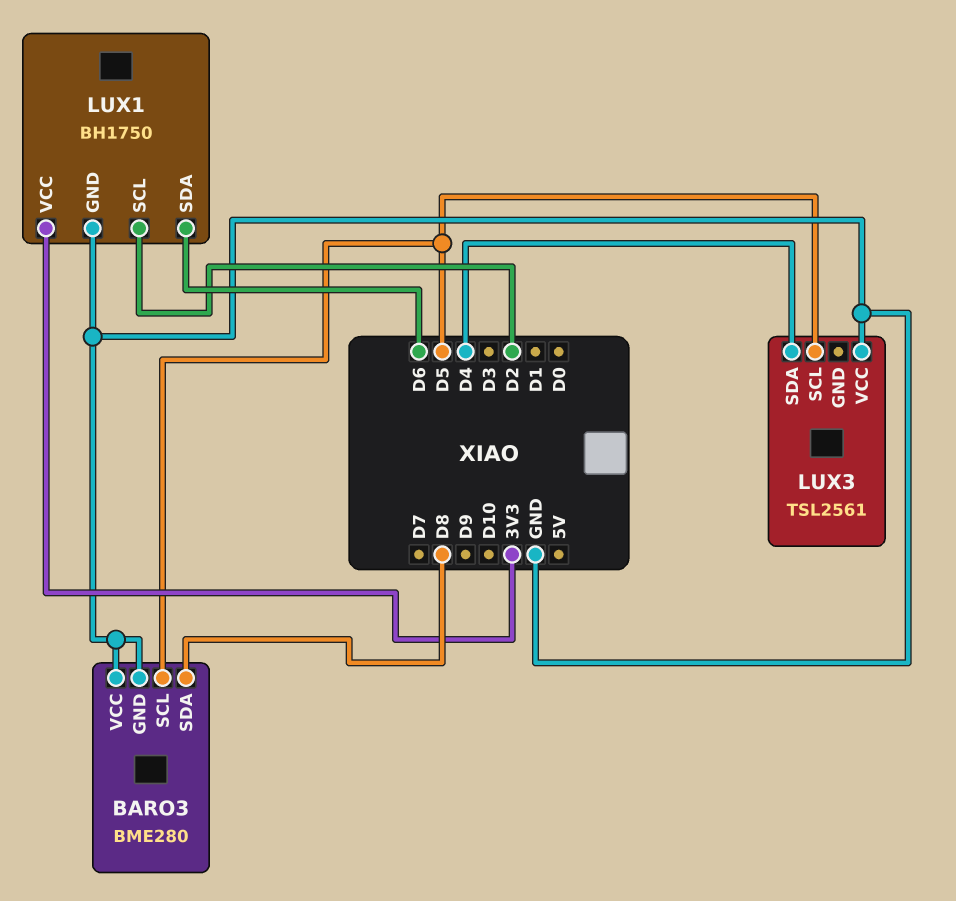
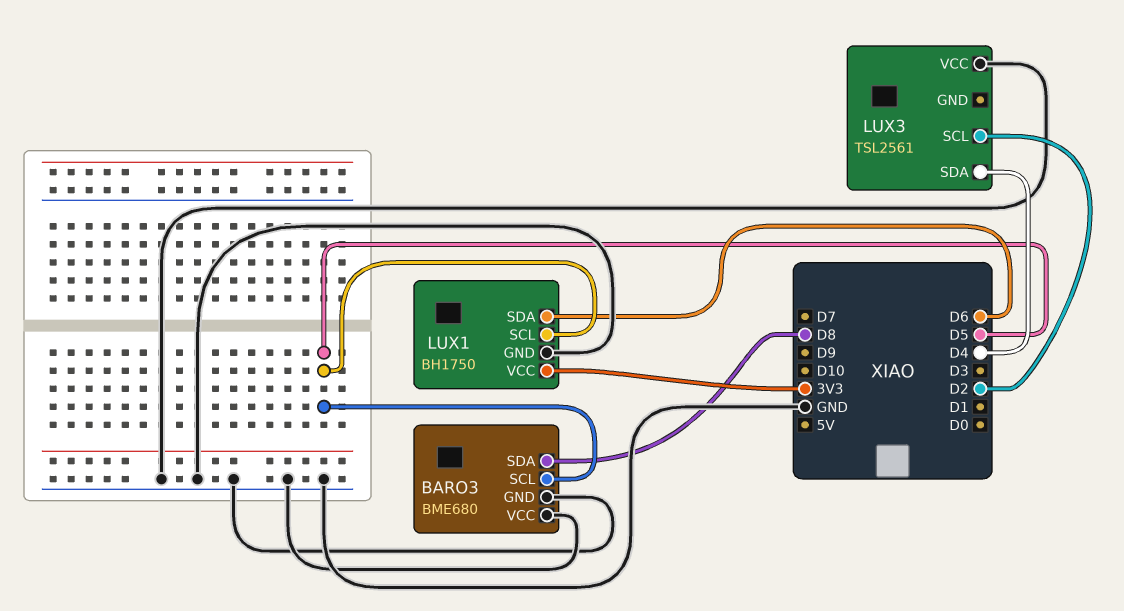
BARO3: BME280 -> BME680
LUX1 pin SCL: D2 -> D5
LUX3 pin SCL: D5 -> D2

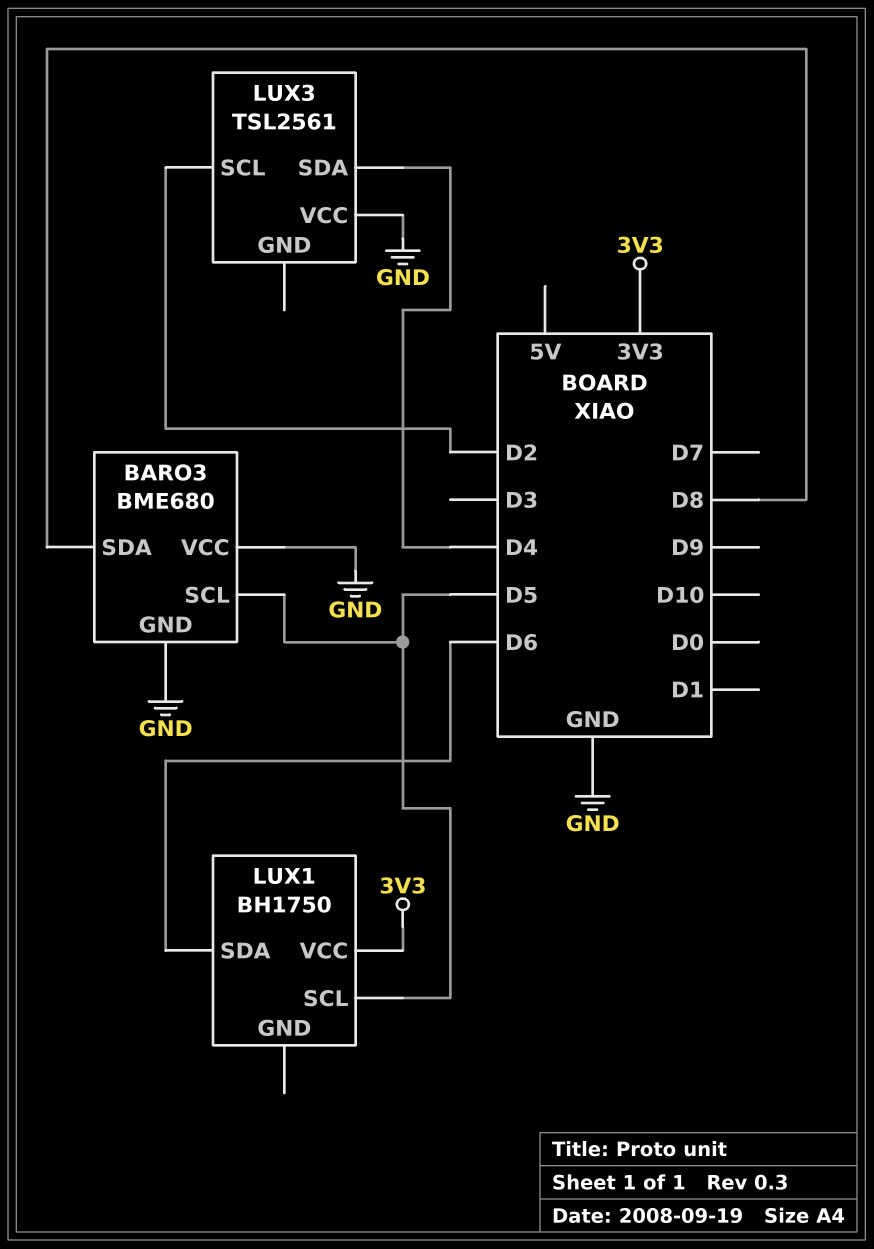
LUX1 pin GND: GND -> none

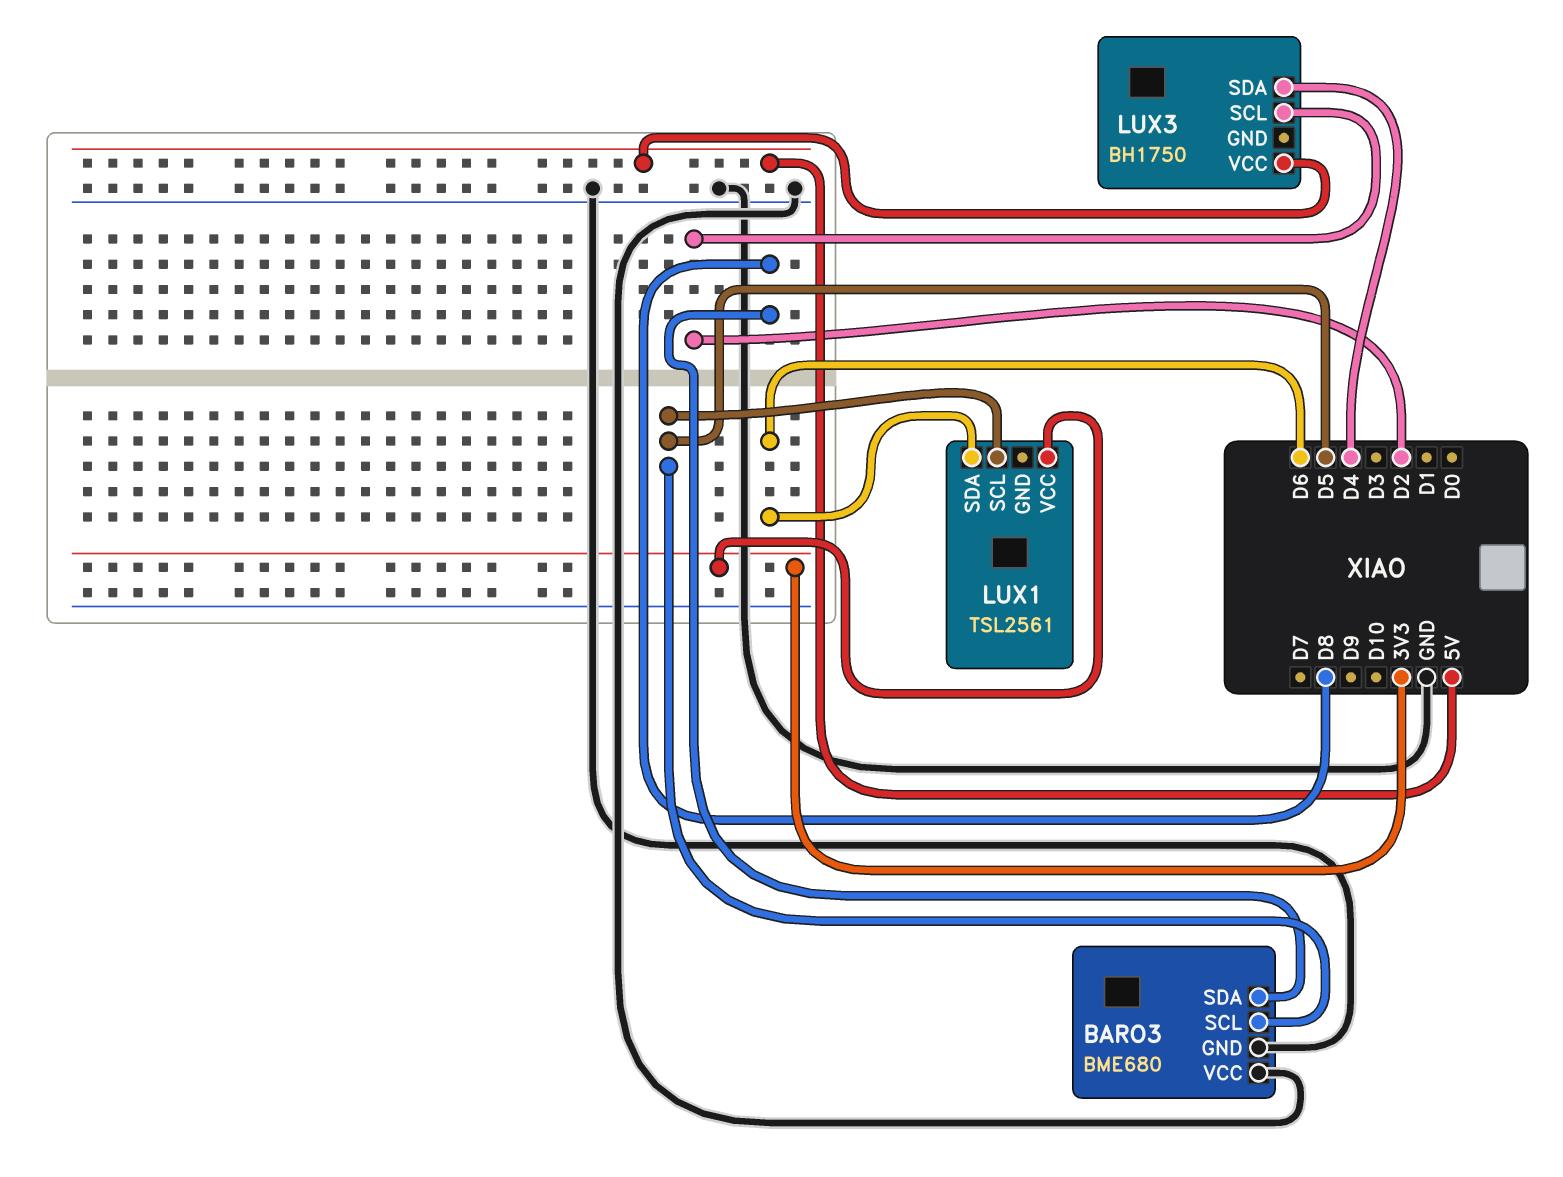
LUX1: BH1750 -> TSL2561
LUX3: TSL2561 -> BH1750
LUX3 pin VCC: GND -> 5V

